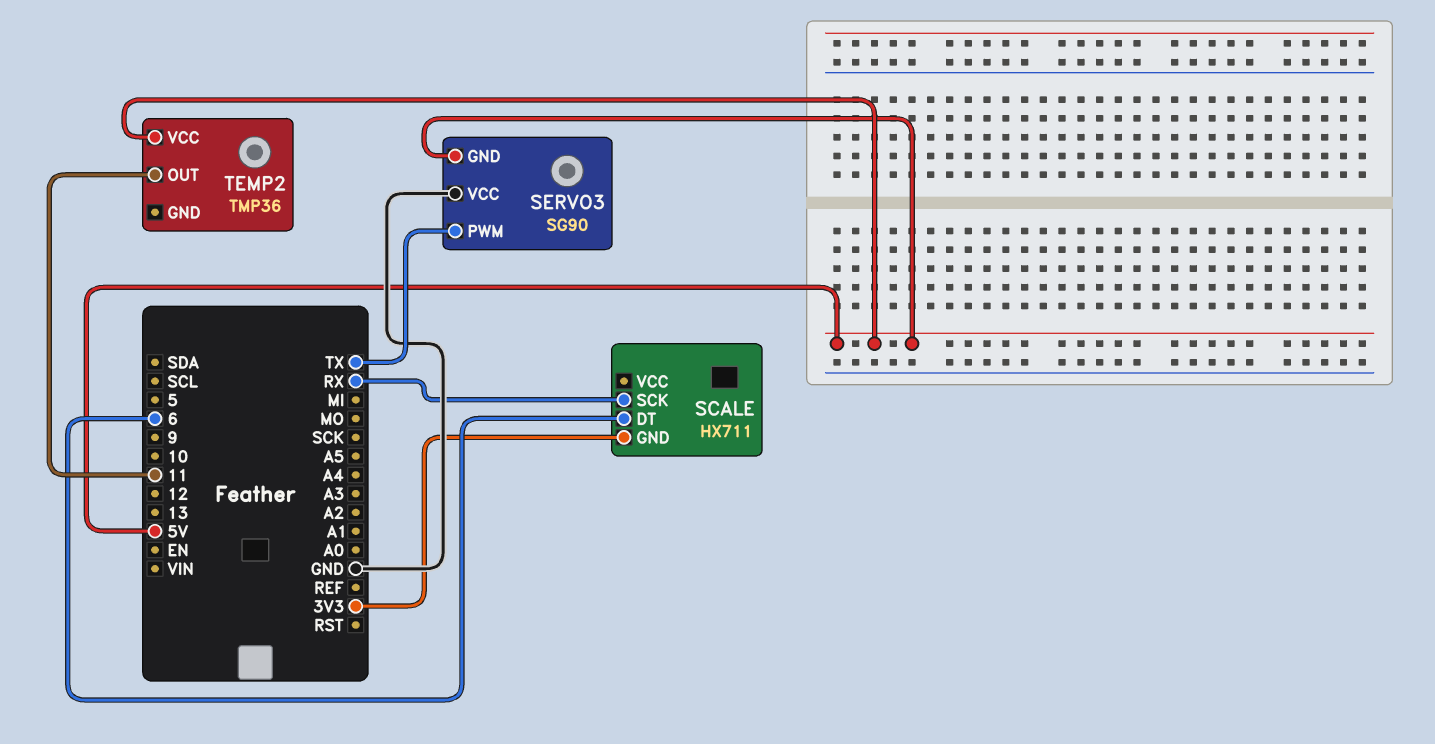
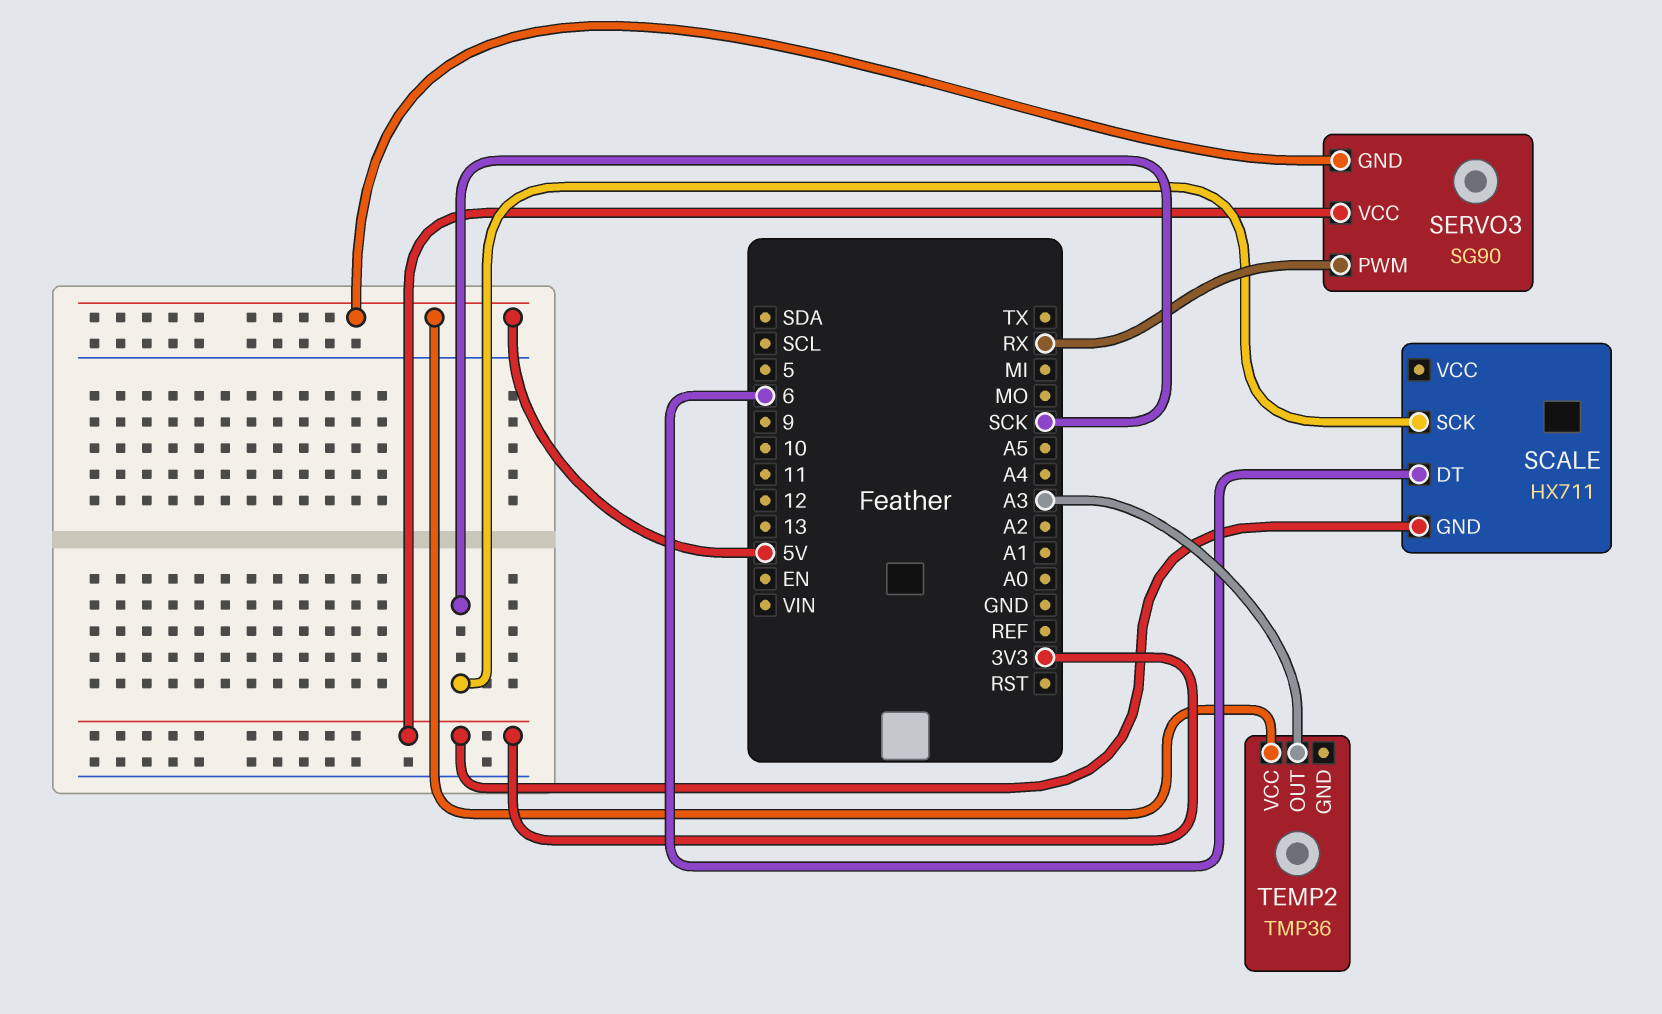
SCALE pin SCK: RX -> SCK
SERVO3 pin PWM: TX -> RX
SERVO3 pin VCC: GND -> 3V3
TEMP2 pin OUT: 11 -> A3

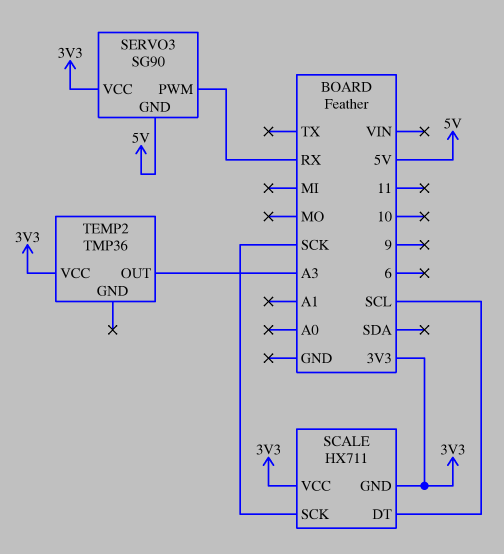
SCALE pin DT: 6 -> SCL
SCALE pin VCC: none -> 3V3
TEMP2 pin VCC: 5V -> 3V3

